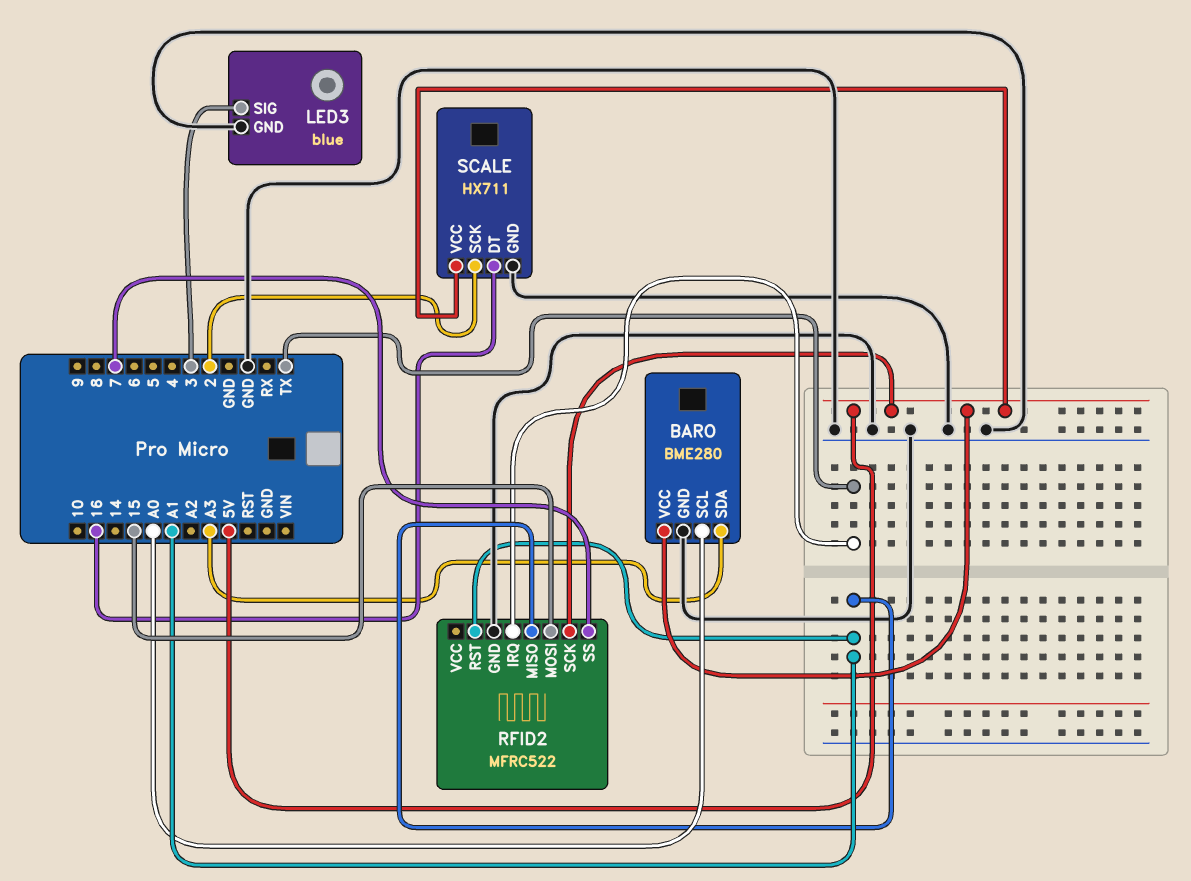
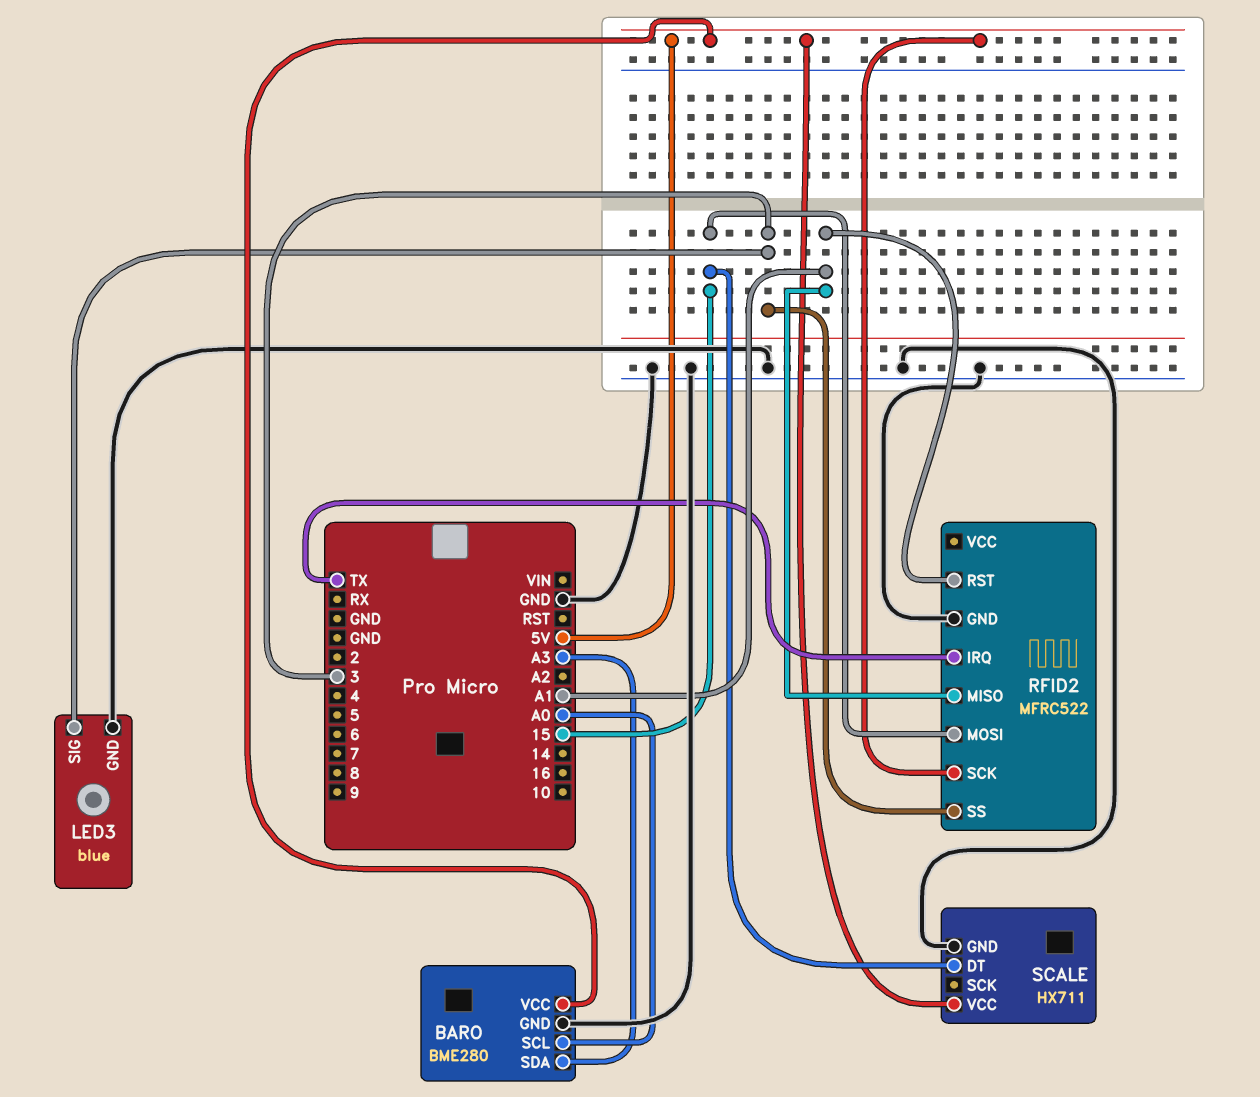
RFID2 pin SS: 7 -> 3
SCALE pin DT: 16 -> 15
SCALE pin SCK: 2 -> none

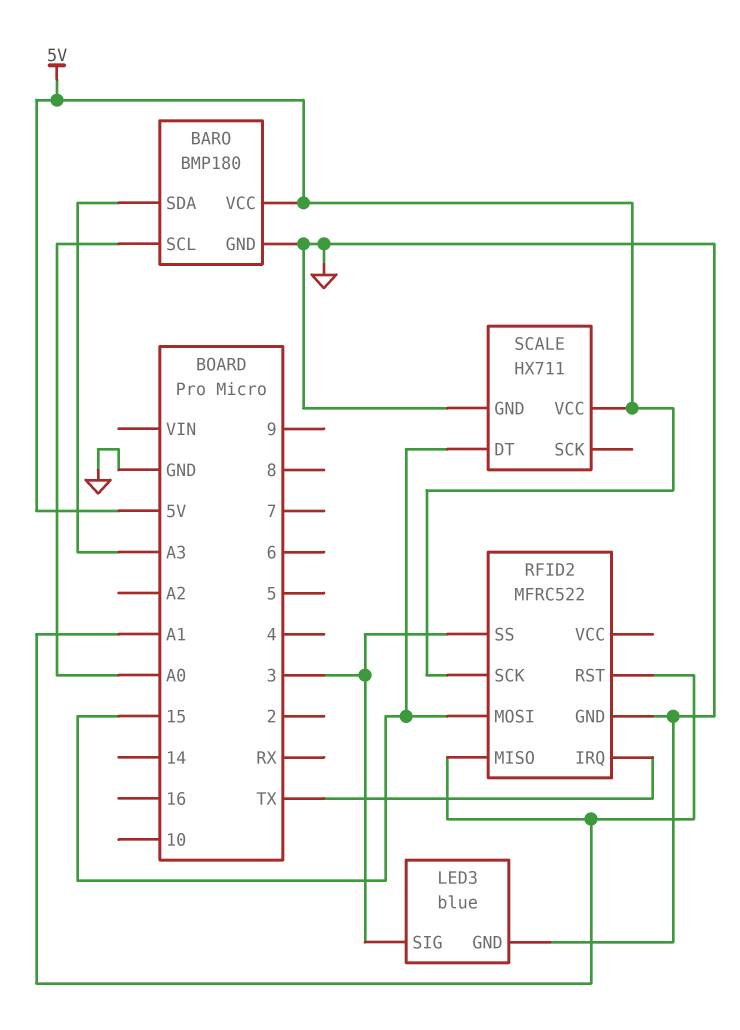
BARO: BME280 -> BMP180

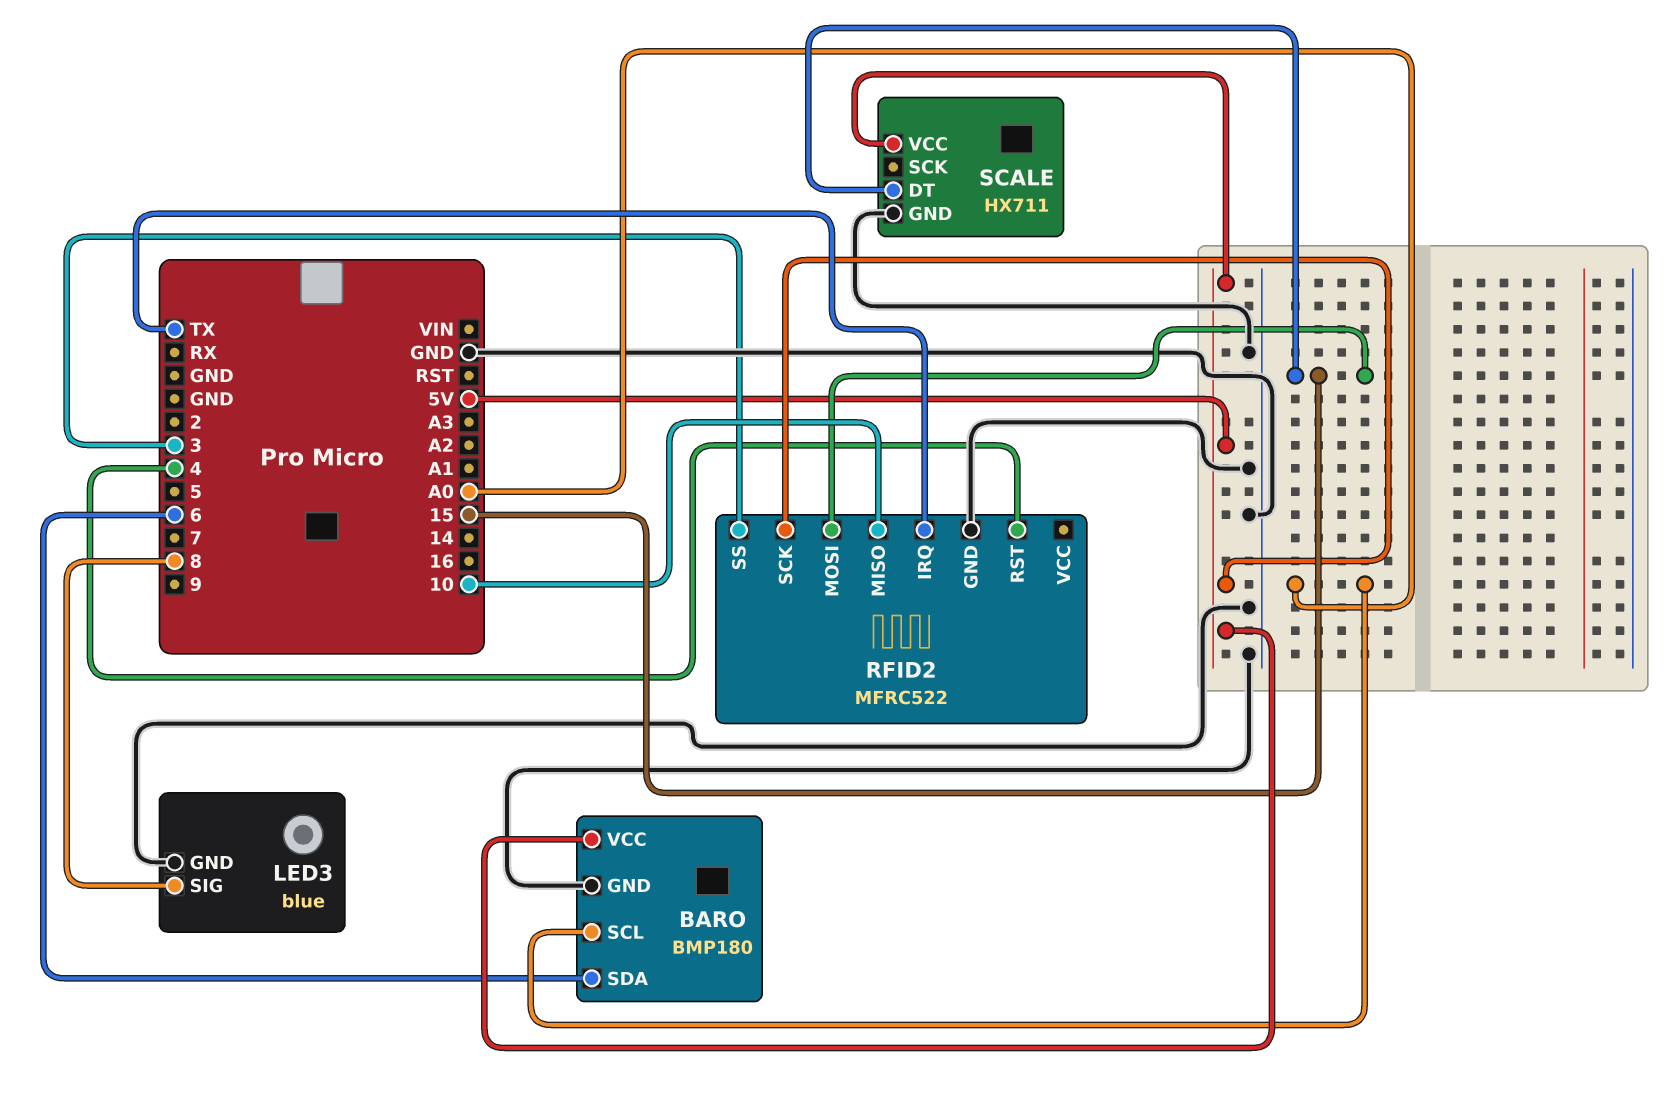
BARO pin SDA: A3 -> 6
LED3 pin SIG: 3 -> 8
RFID2 pin MISO: A1 -> 10
RFID2 pin RST: A1 -> 4

